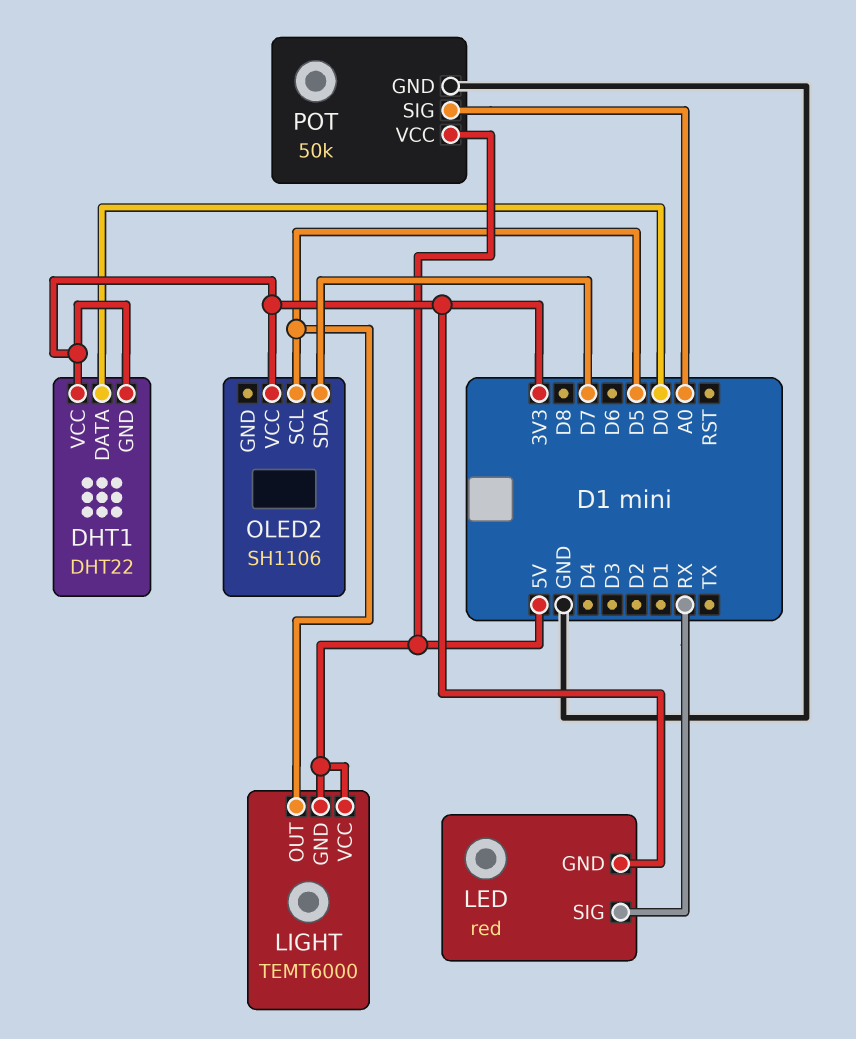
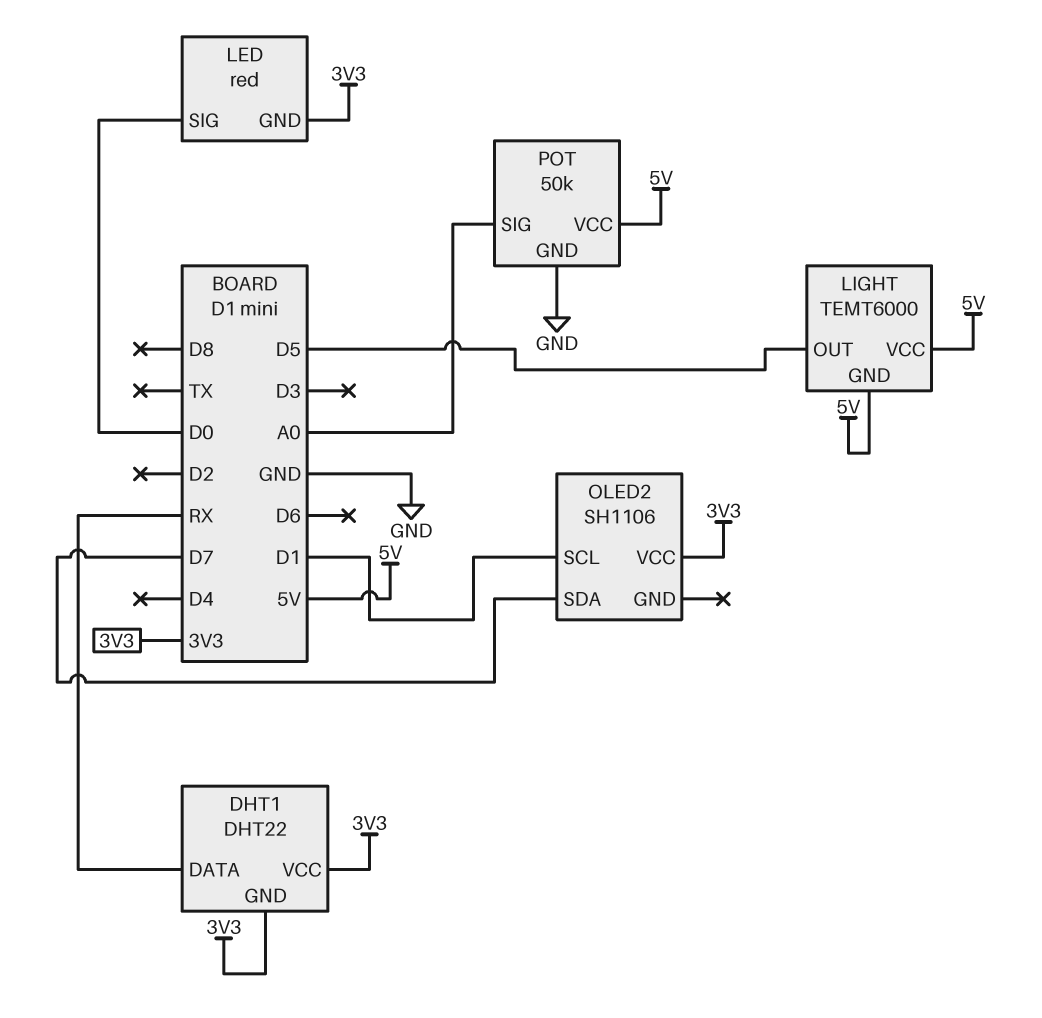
DHT1 pin DATA: D0 -> RX
LED pin SIG: RX -> D0
OLED2 pin SCL: D5 -> D1

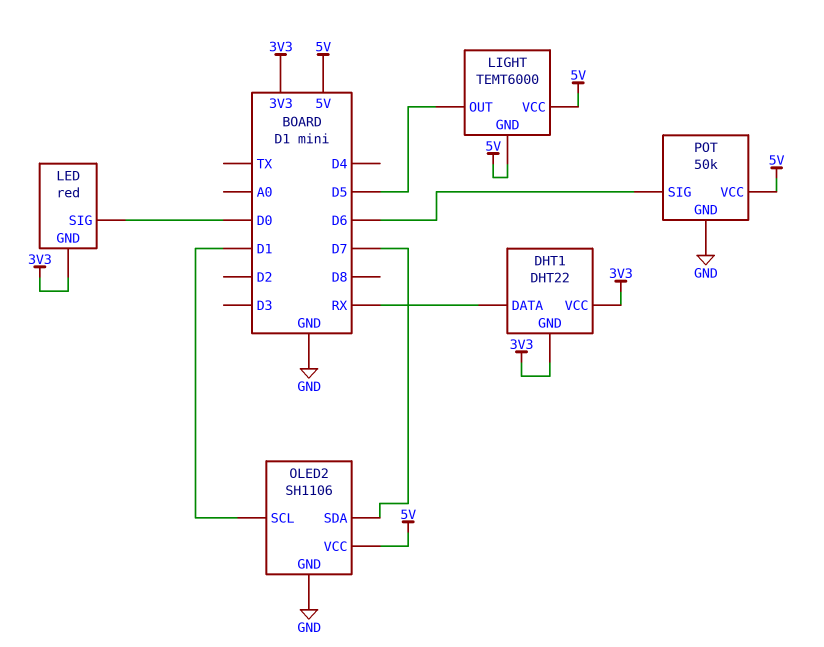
OLED2 pin GND: none -> GND
OLED2 pin VCC: 3V3 -> 5V
POT pin SIG: A0 -> D6

